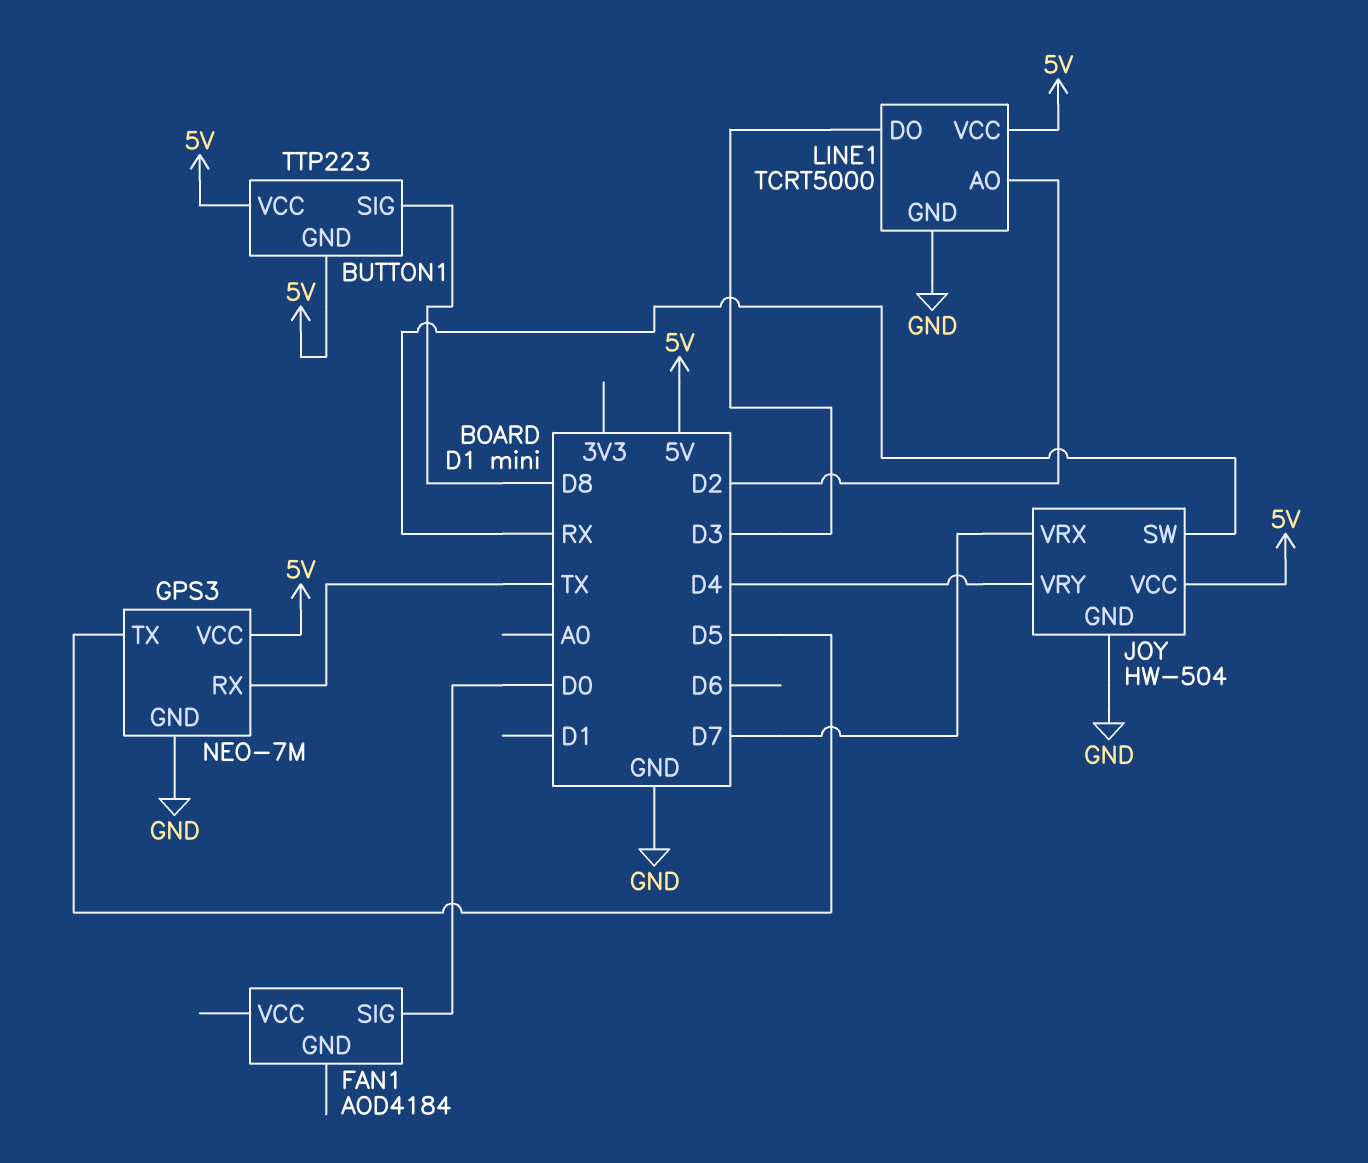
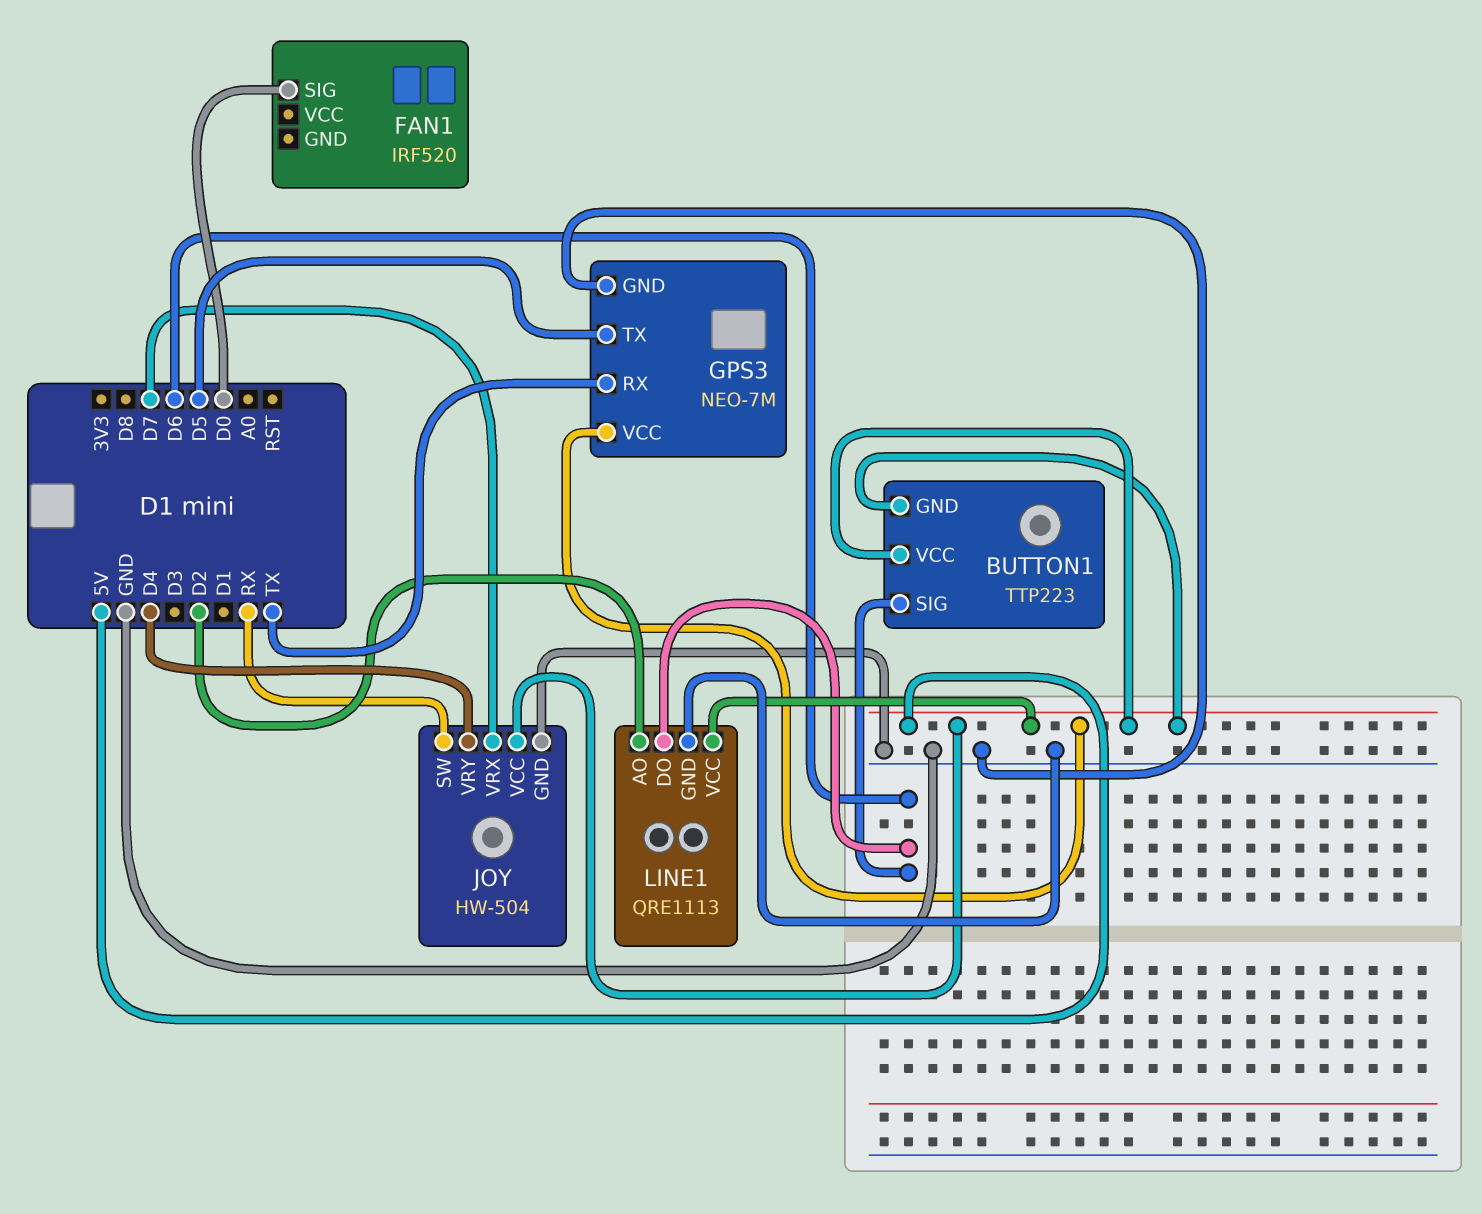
BUTTON1 pin SIG: D8 -> D6
FAN1: AOD4184 -> IRF520
LINE1: TCRT5000 -> QRE1113
LINE1 pin DO: D3 -> D6

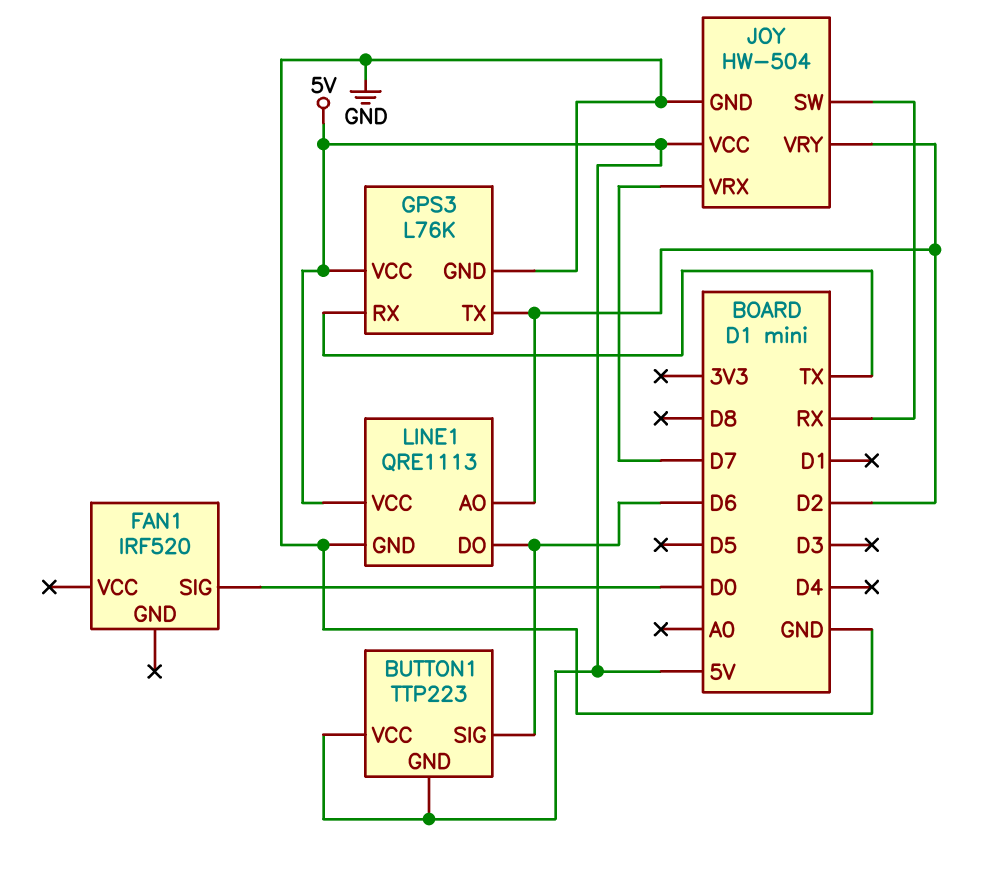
GPS3: NEO-7M -> L76K
GPS3 pin TX: D5 -> D2
JOY pin VRY: D4 -> D2

